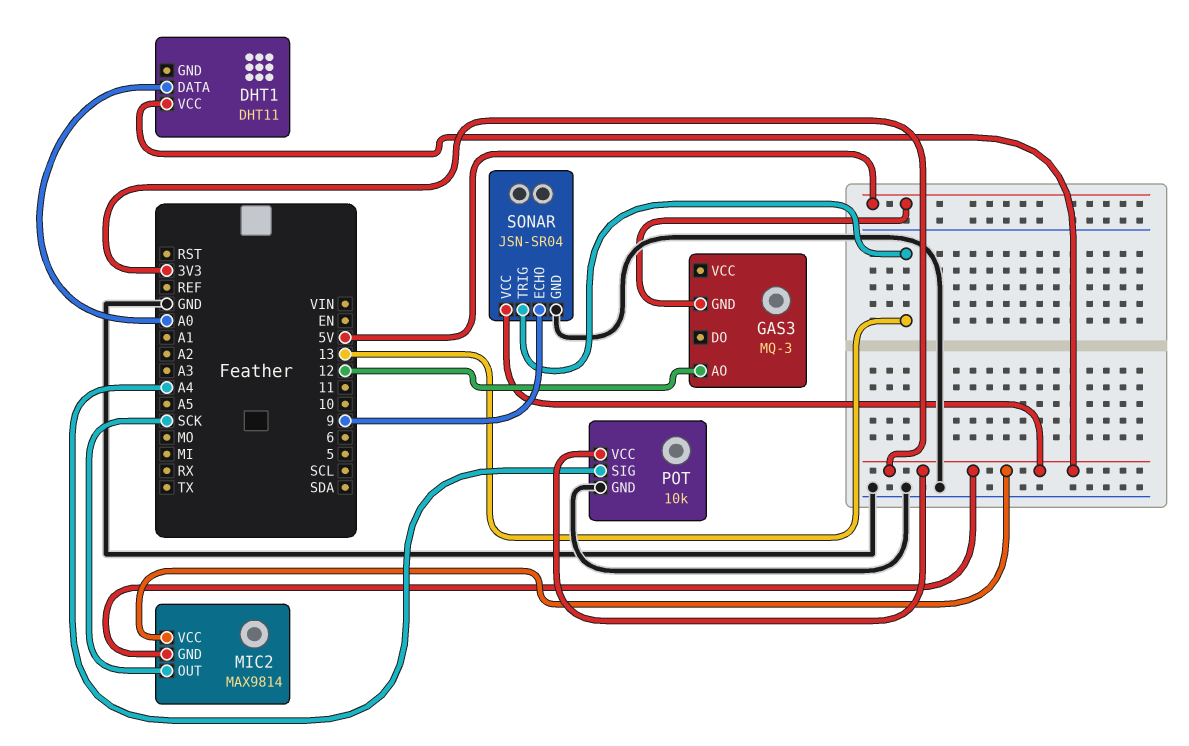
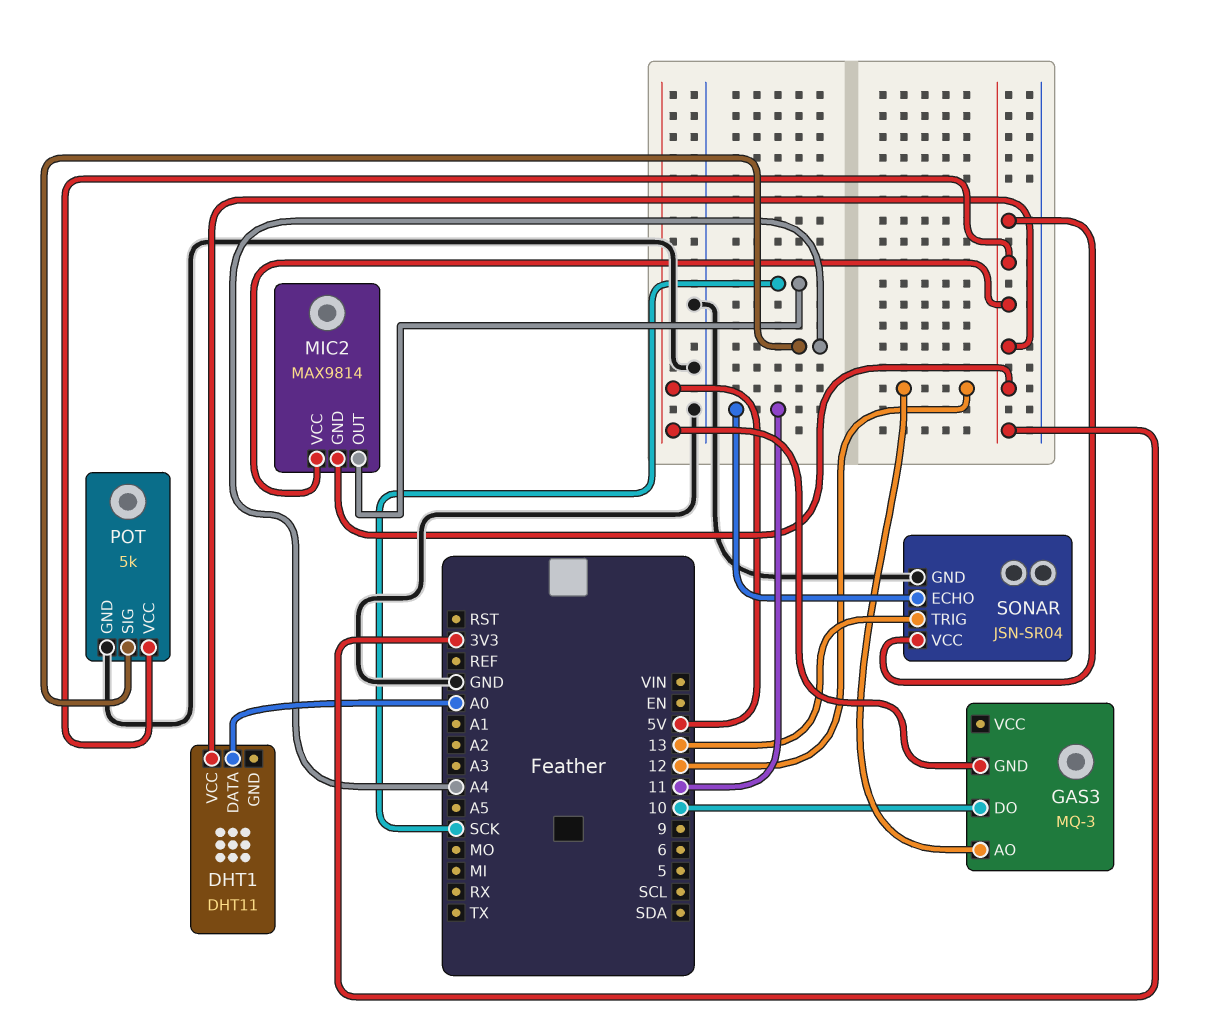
GAS3 pin DO: none -> 10
POT: 10k -> 5k
SONAR pin ECHO: 9 -> 11

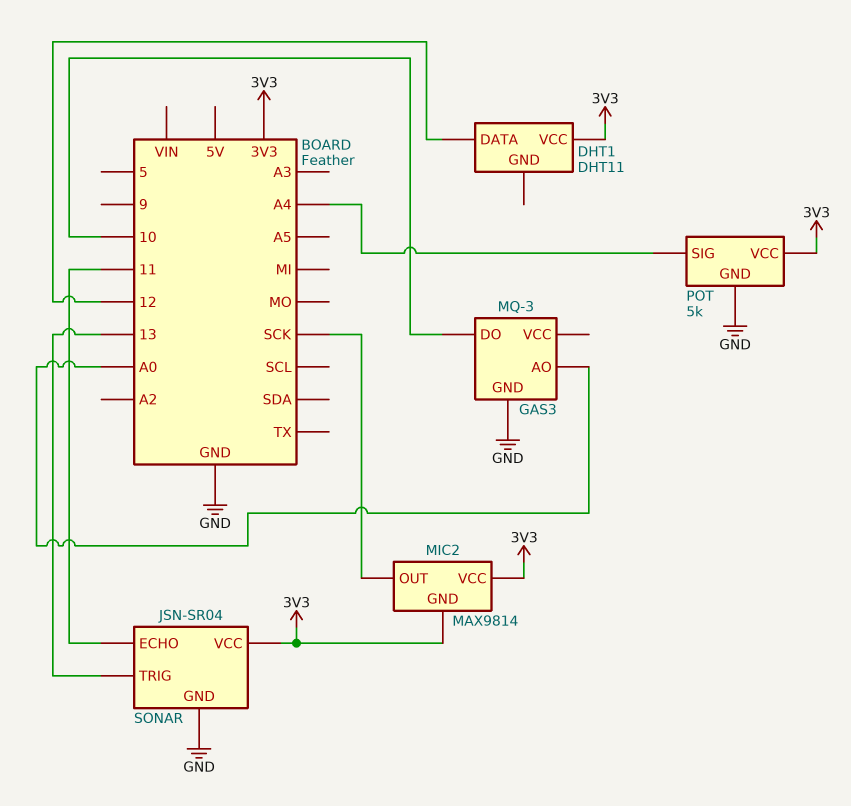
DHT1 pin DATA: A0 -> 12
GAS3 pin AO: 12 -> A0
GAS3 pin GND: 5V -> GND

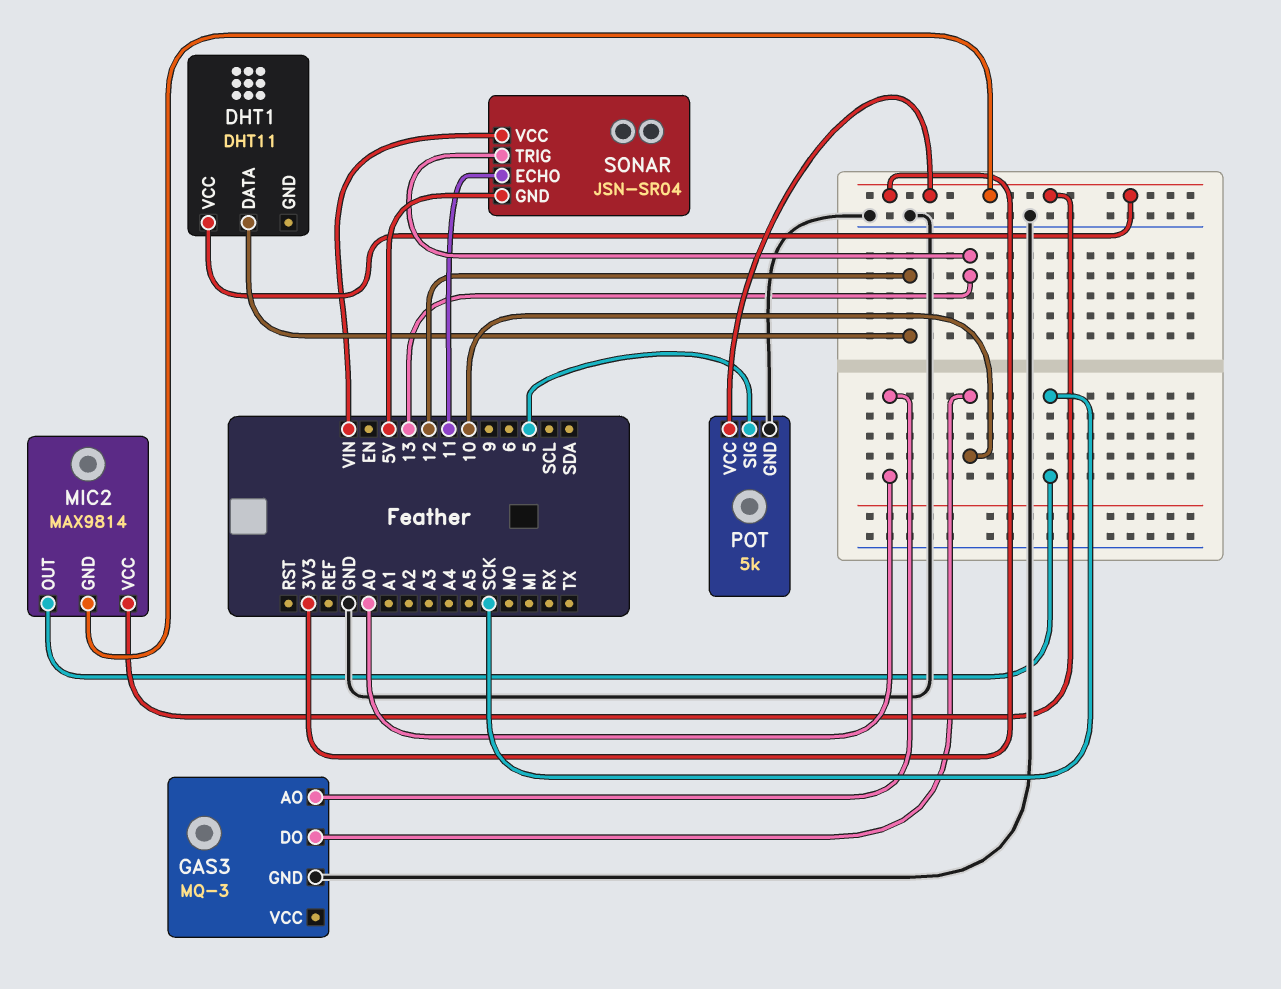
POT pin SIG: A4 -> 5
SONAR pin GND: GND -> 5V
SONAR pin VCC: 3V3 -> VIN

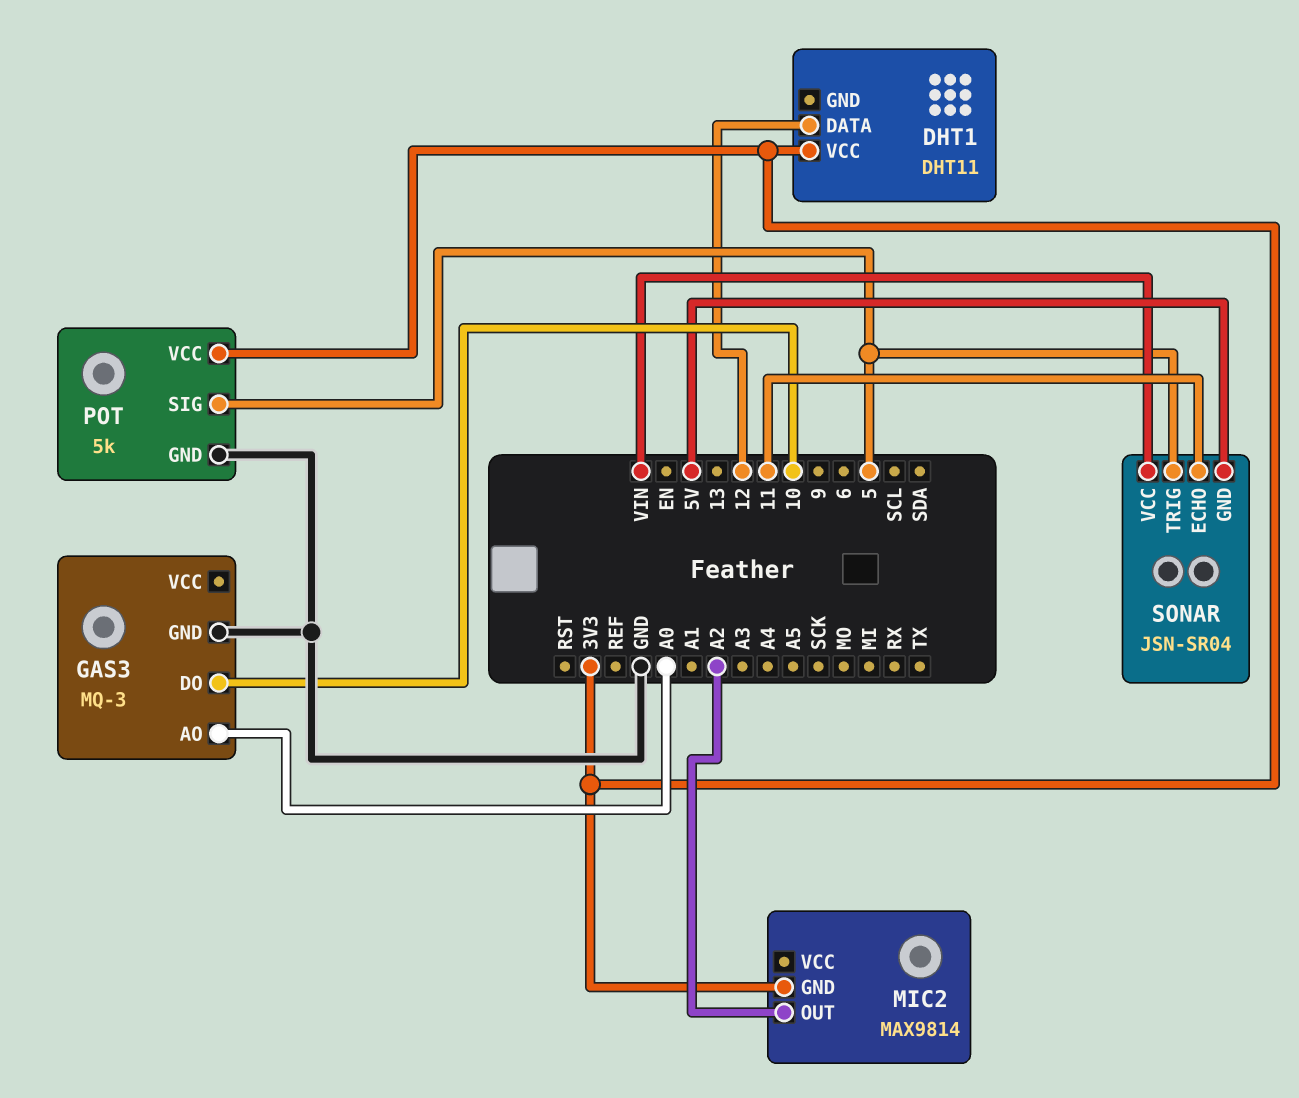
MIC2 pin OUT: SCK -> A2
MIC2 pin VCC: 3V3 -> none
SONAR pin TRIG: 13 -> 5

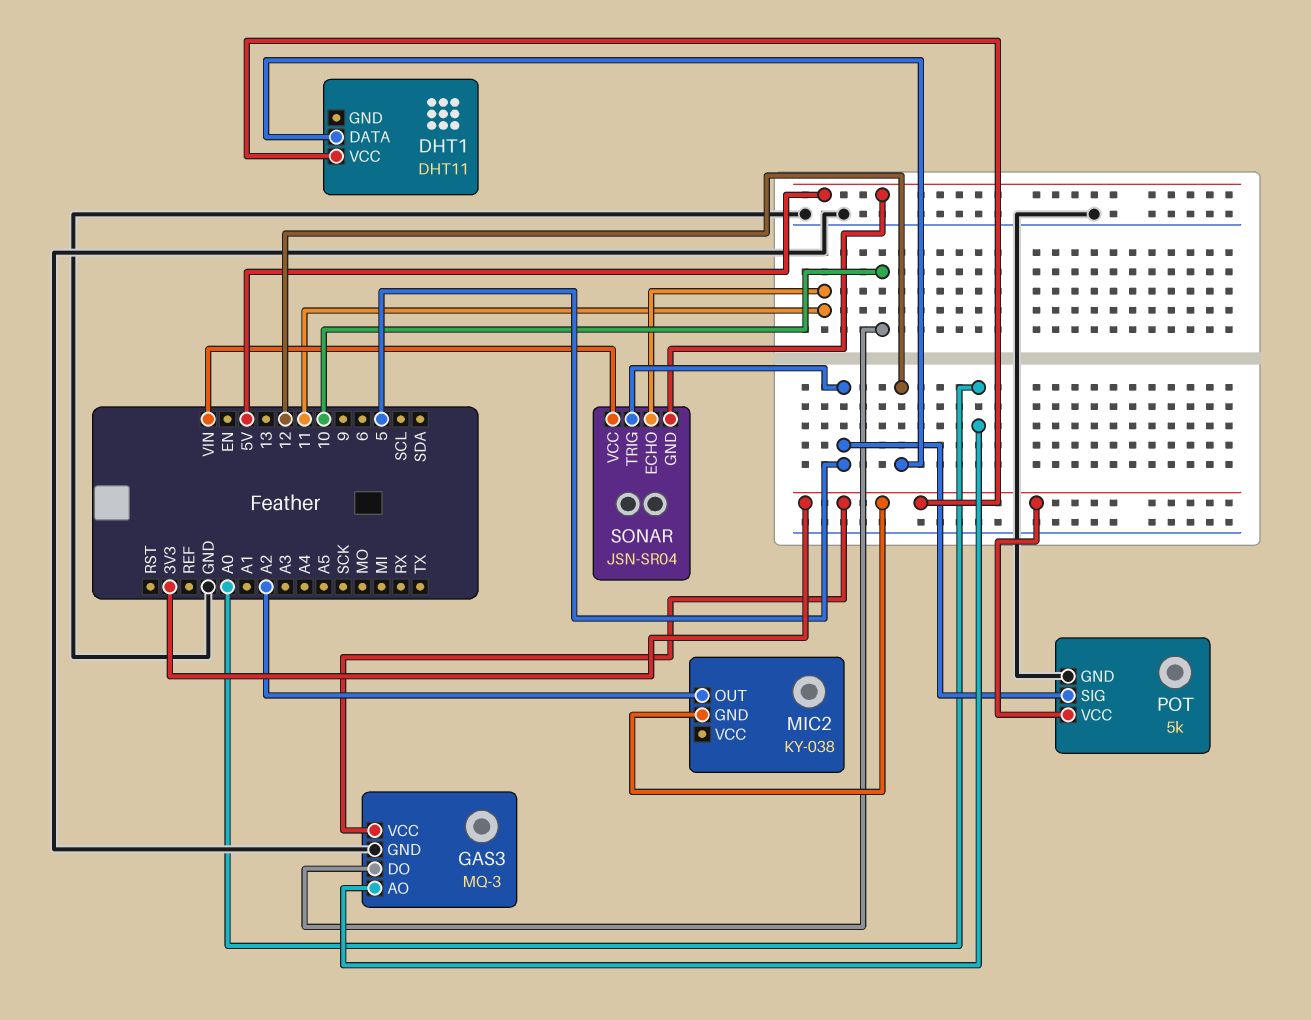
GAS3 pin VCC: none -> 3V3
MIC2: MAX9814 -> KY-038

